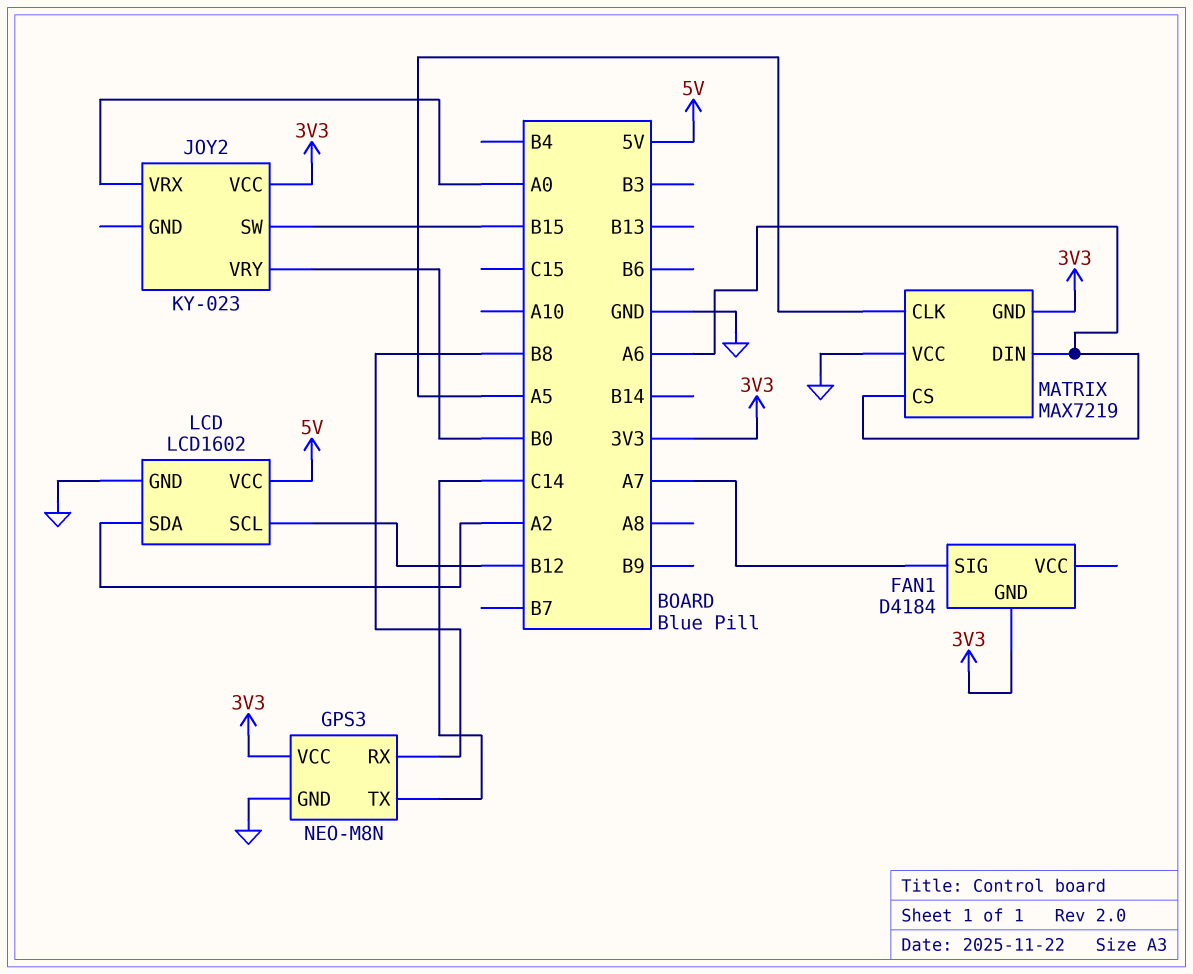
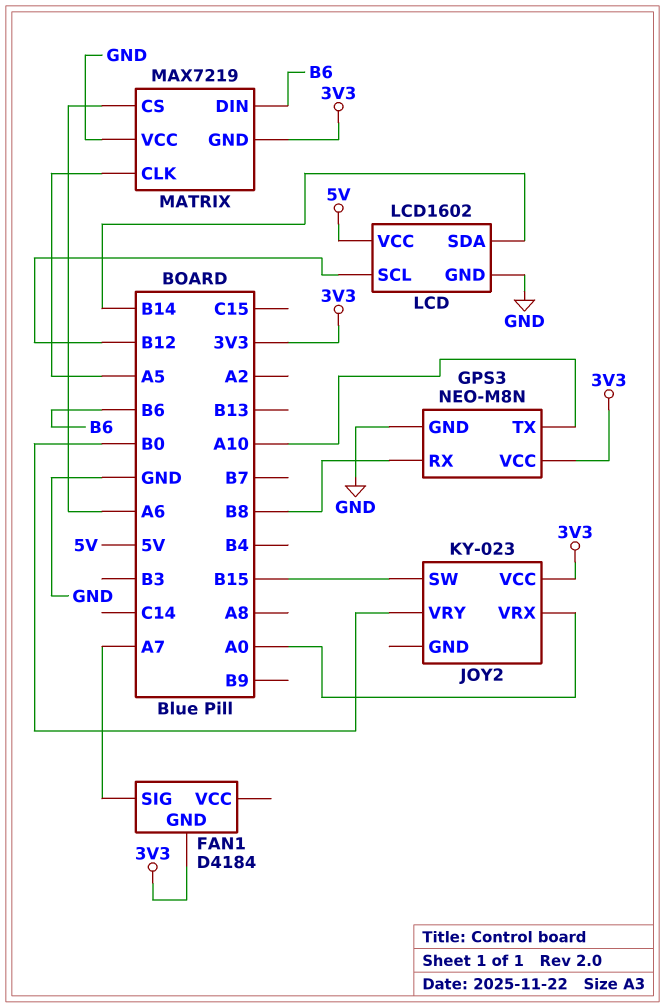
GPS3 pin TX: C14 -> A10
LCD pin SDA: A2 -> B14
MATRIX pin DIN: A6 -> B6

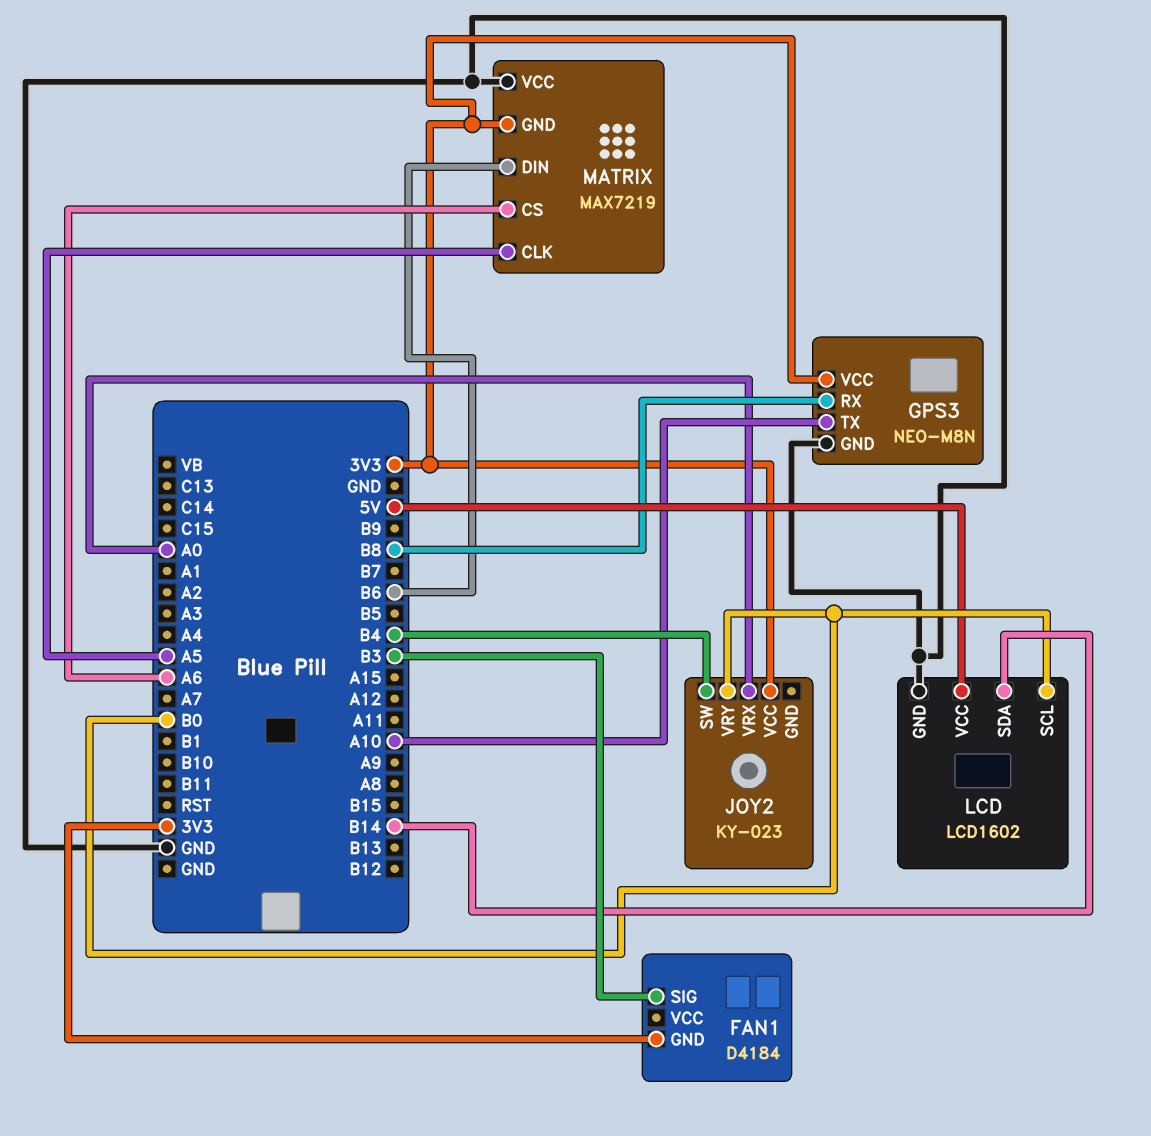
FAN1 pin SIG: A7 -> B3
JOY2 pin SW: B15 -> B4
LCD pin SCL: B12 -> B0

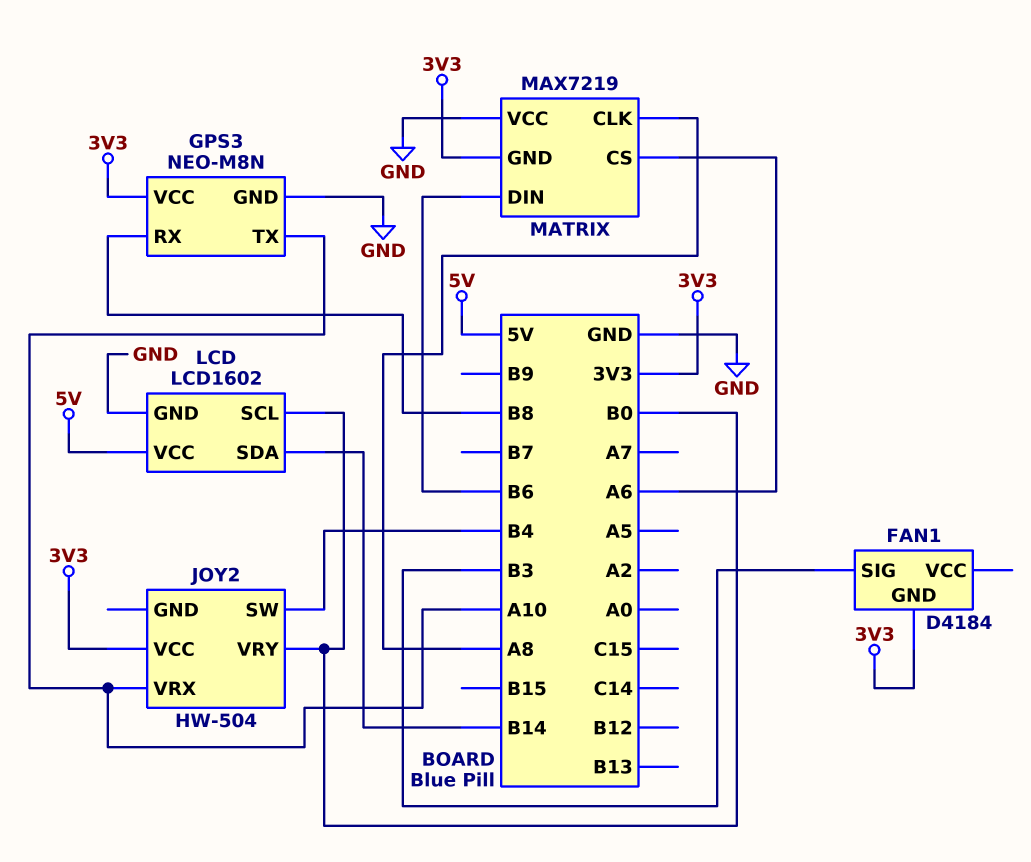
JOY2: KY-023 -> HW-504
JOY2 pin VRX: A0 -> A10
MATRIX pin CLK: A5 -> A8

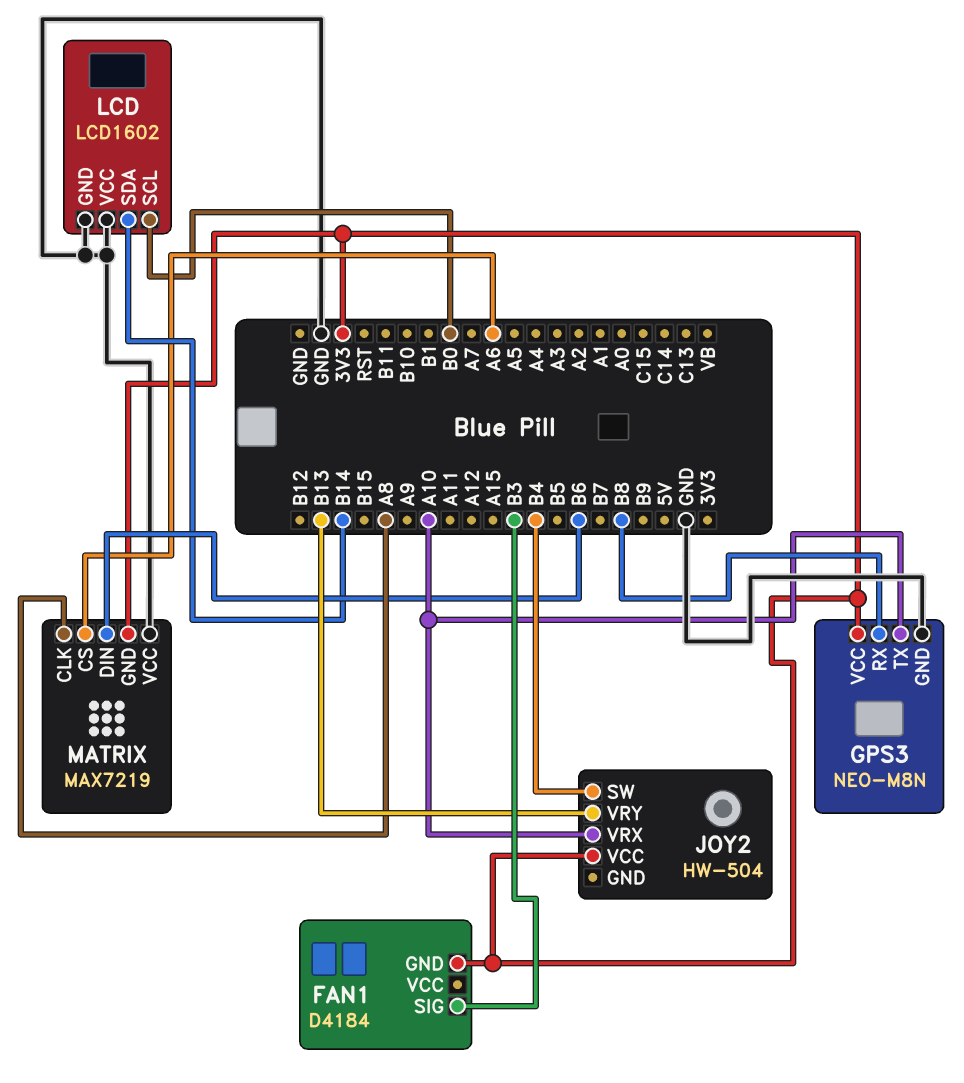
JOY2 pin VRY: B0 -> B13
LCD pin VCC: 5V -> GND

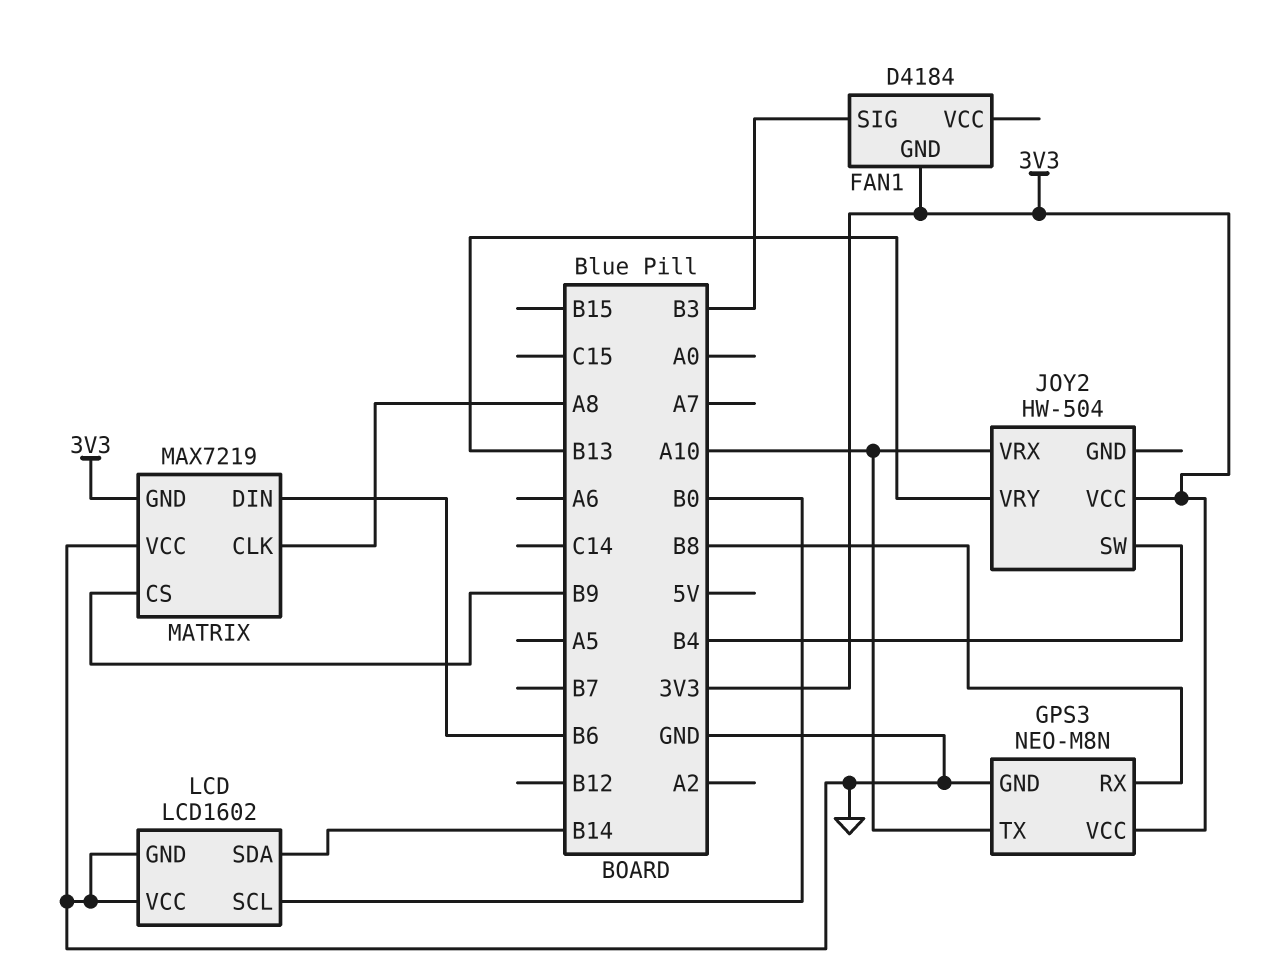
MATRIX pin CS: A6 -> B9

